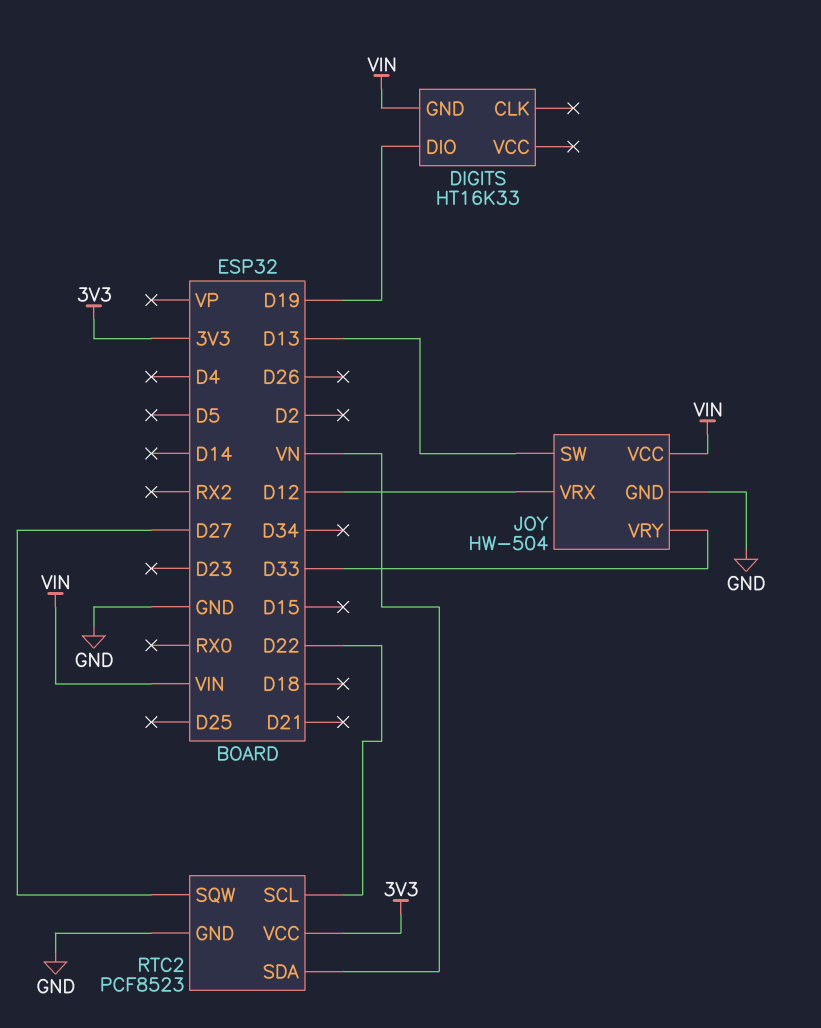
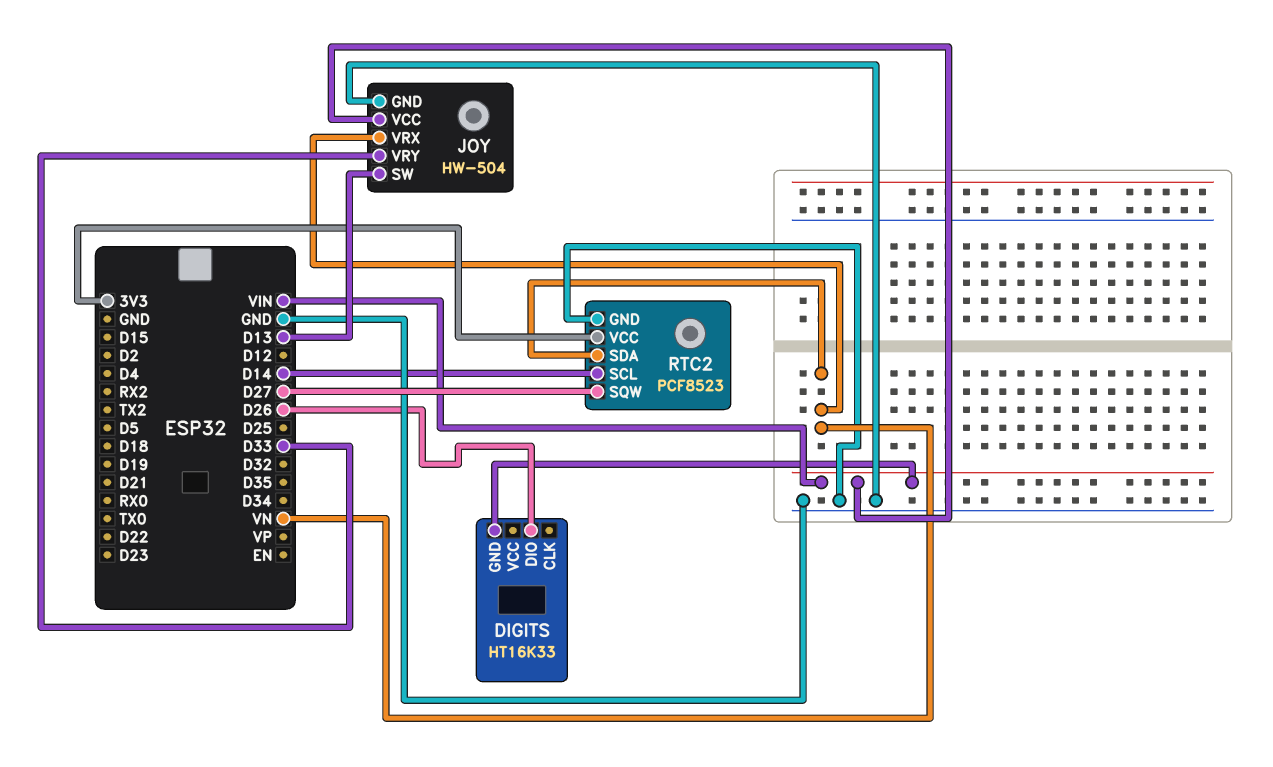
DIGITS pin DIO: D19 -> D26
JOY pin VRX: D12 -> VN
RTC2 pin SCL: D22 -> D14

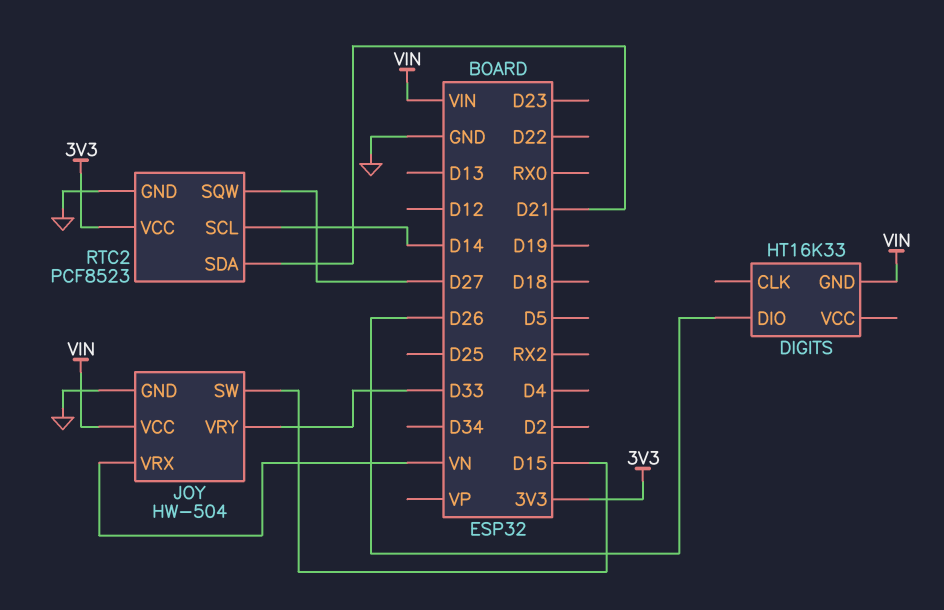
JOY pin SW: D13 -> D15
RTC2 pin SDA: VN -> D21

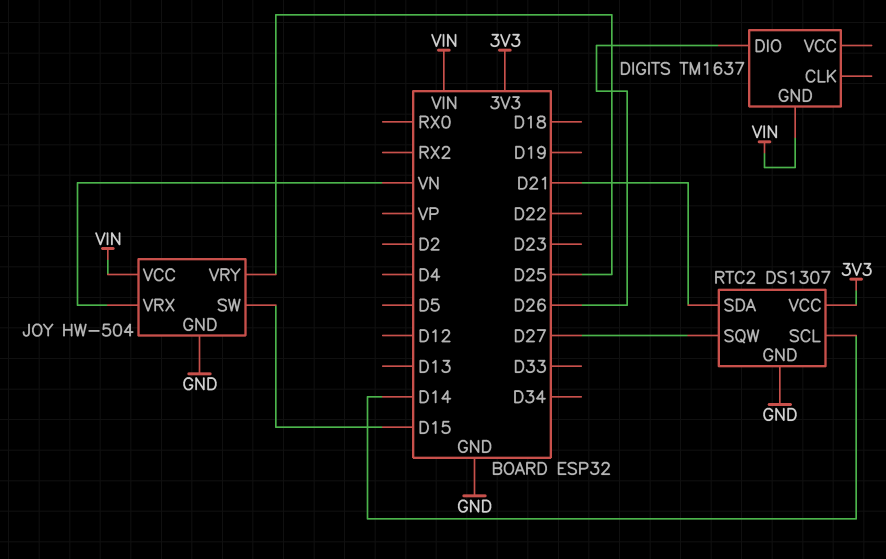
DIGITS: HT16K33 -> TM1637
JOY pin VRY: D33 -> D25
RTC2: PCF8523 -> DS1307

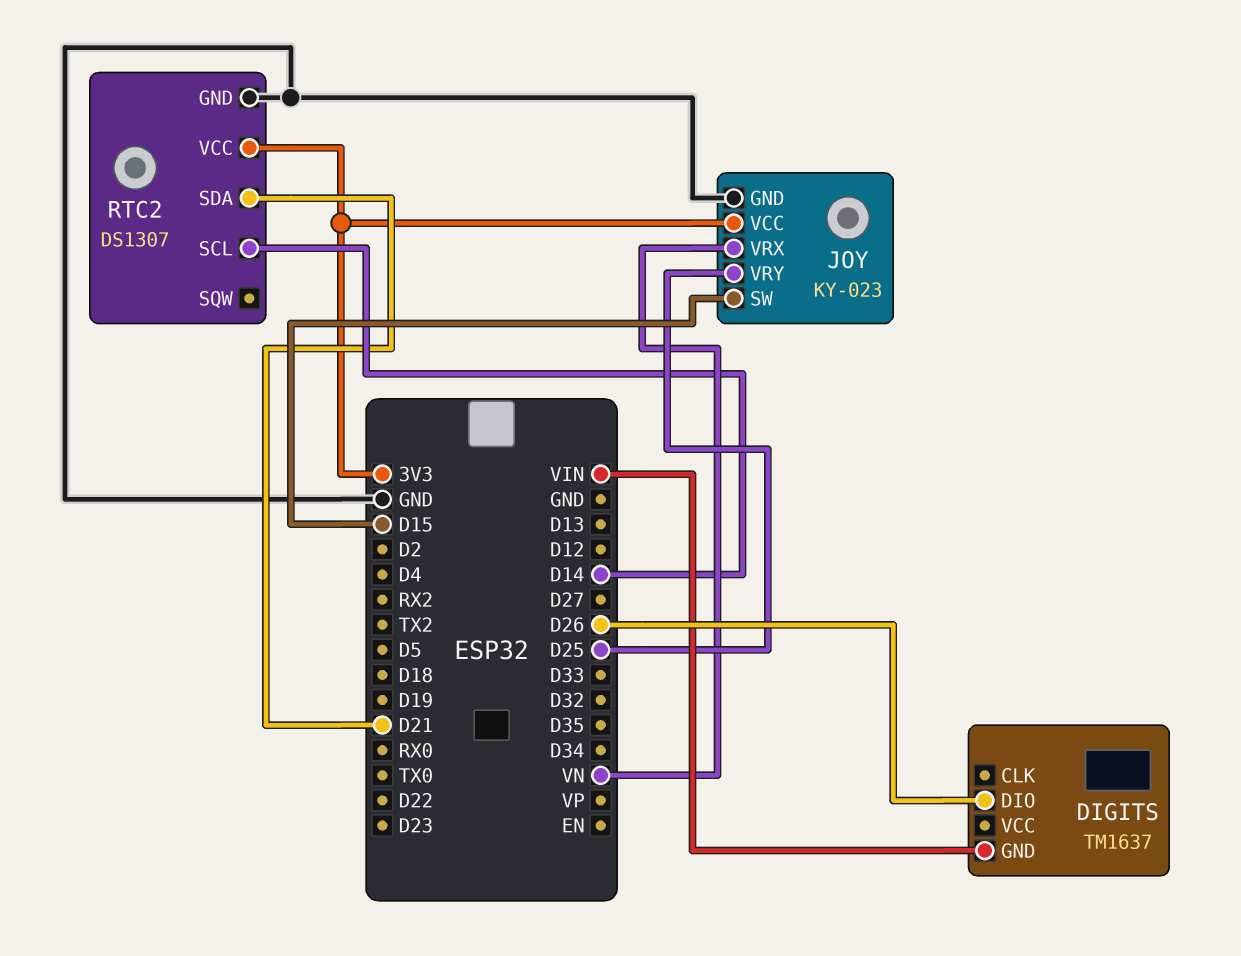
JOY: HW-504 -> KY-023
JOY pin VCC: VIN -> 3V3
RTC2 pin SQW: D27 -> none

